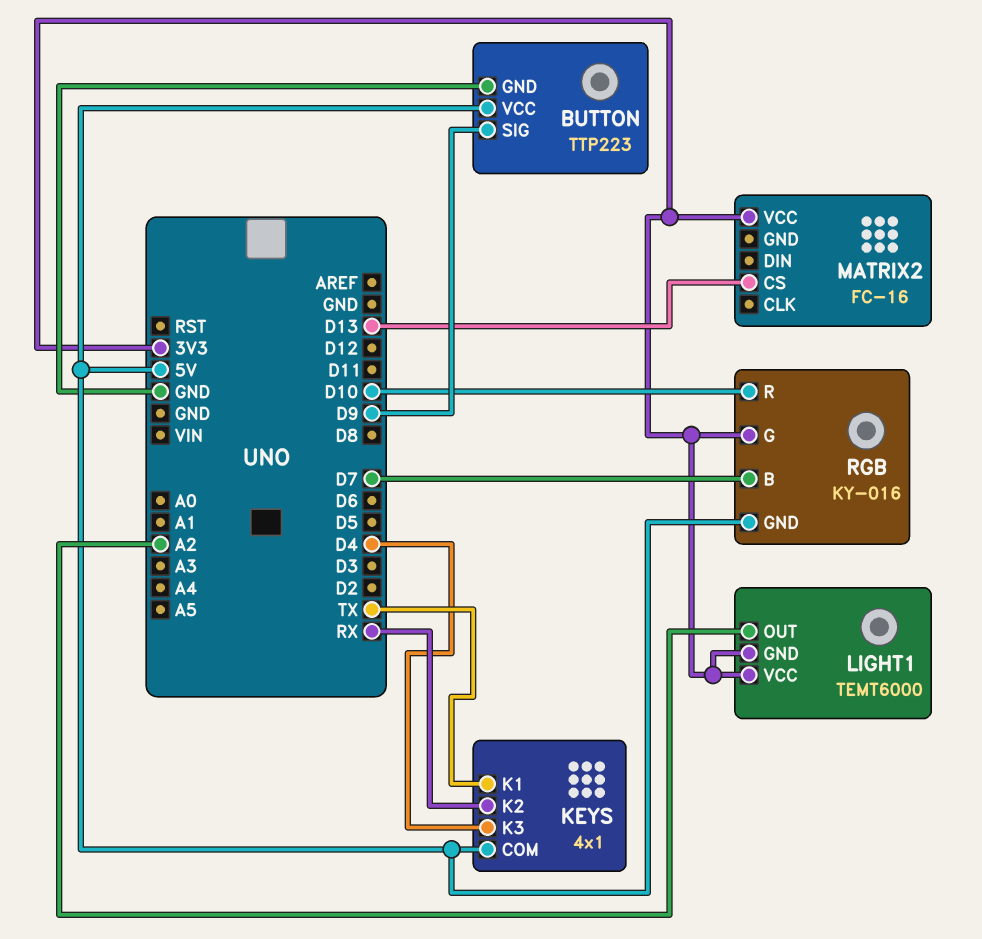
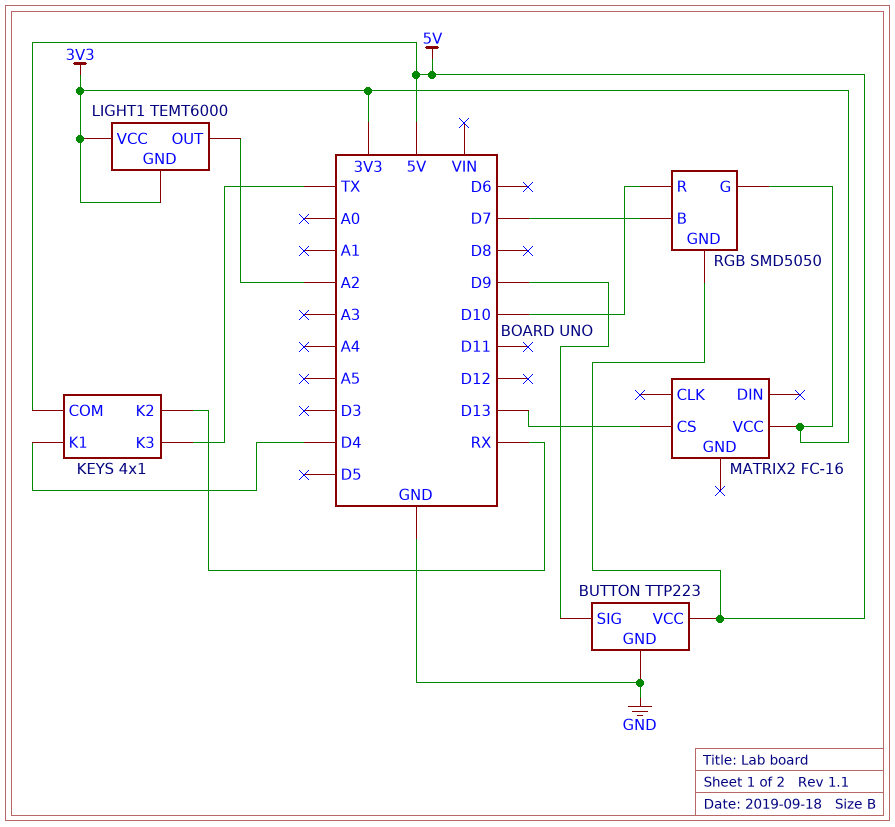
KEYS pin K1: TX -> D4
KEYS pin K3: D4 -> TX
RGB: KY-016 -> SMD5050

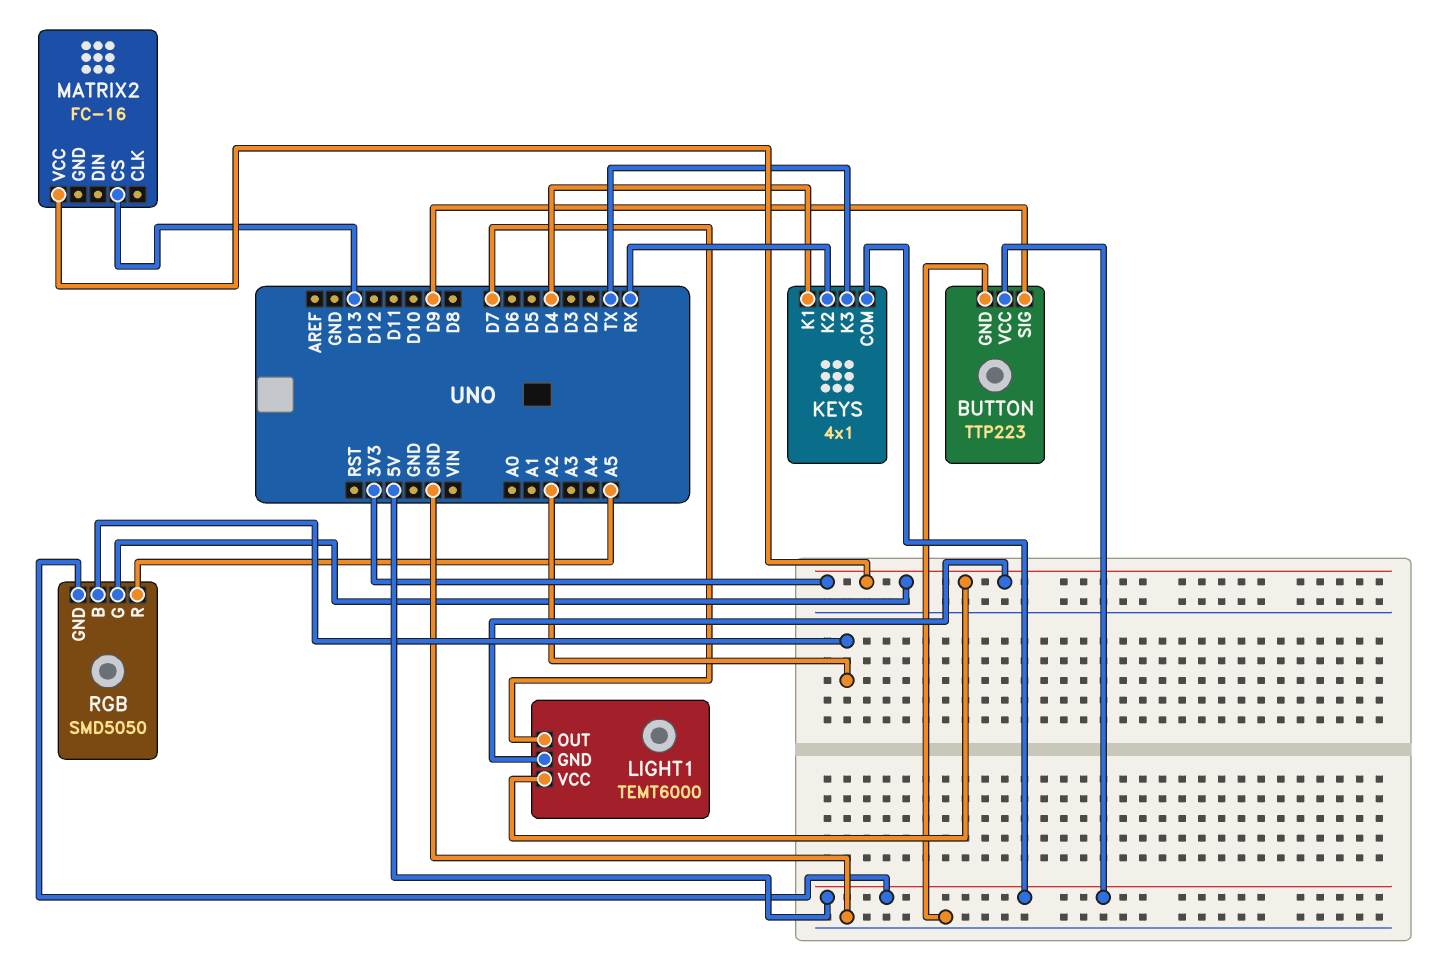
LIGHT1 pin OUT: A2 -> D7
RGB pin B: D7 -> A2
RGB pin R: D10 -> A5

